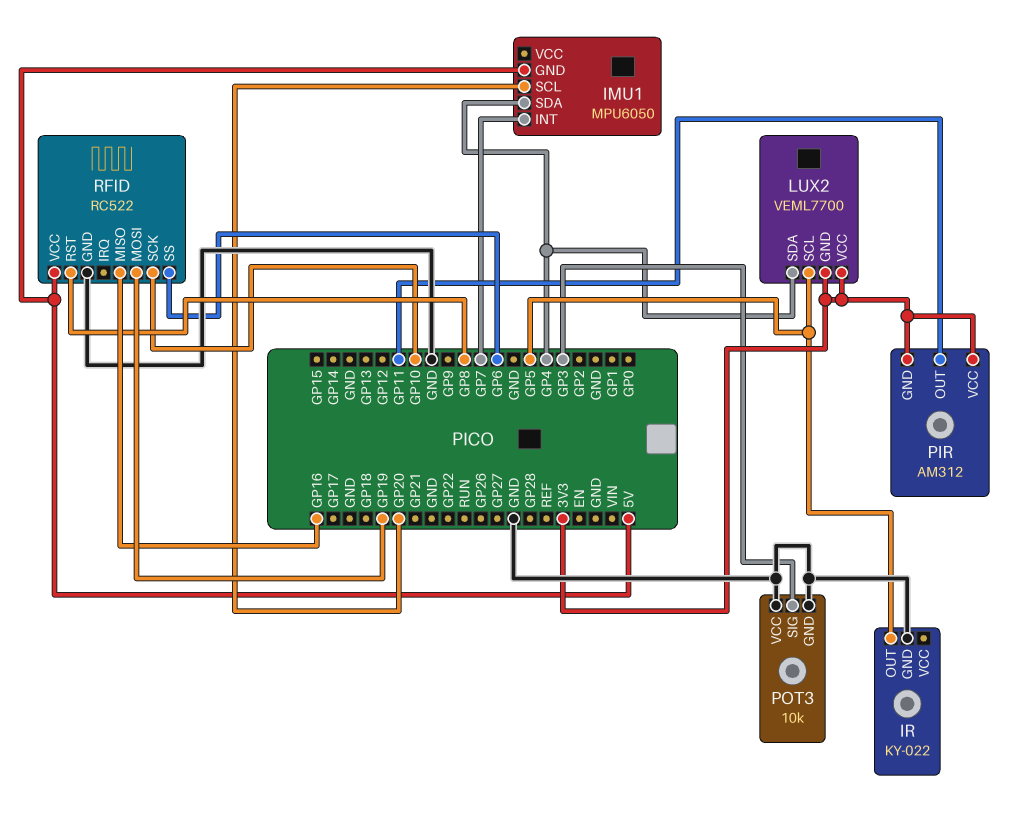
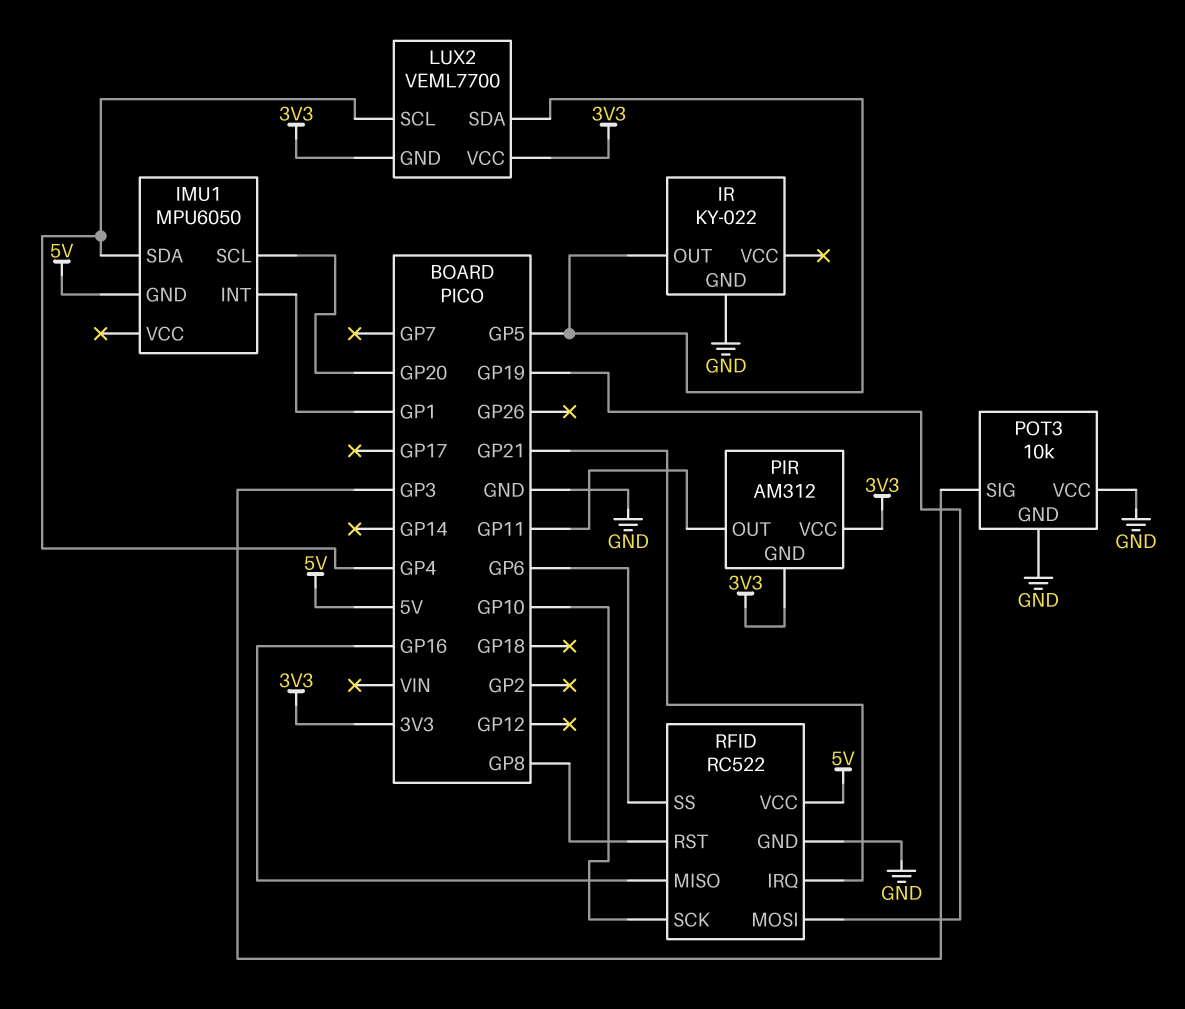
IMU1 pin INT: GP7 -> GP1
LUX2 pin SCL: GP5 -> GP4
LUX2 pin SDA: GP4 -> GP5
RFID pin IRQ: none -> GP21

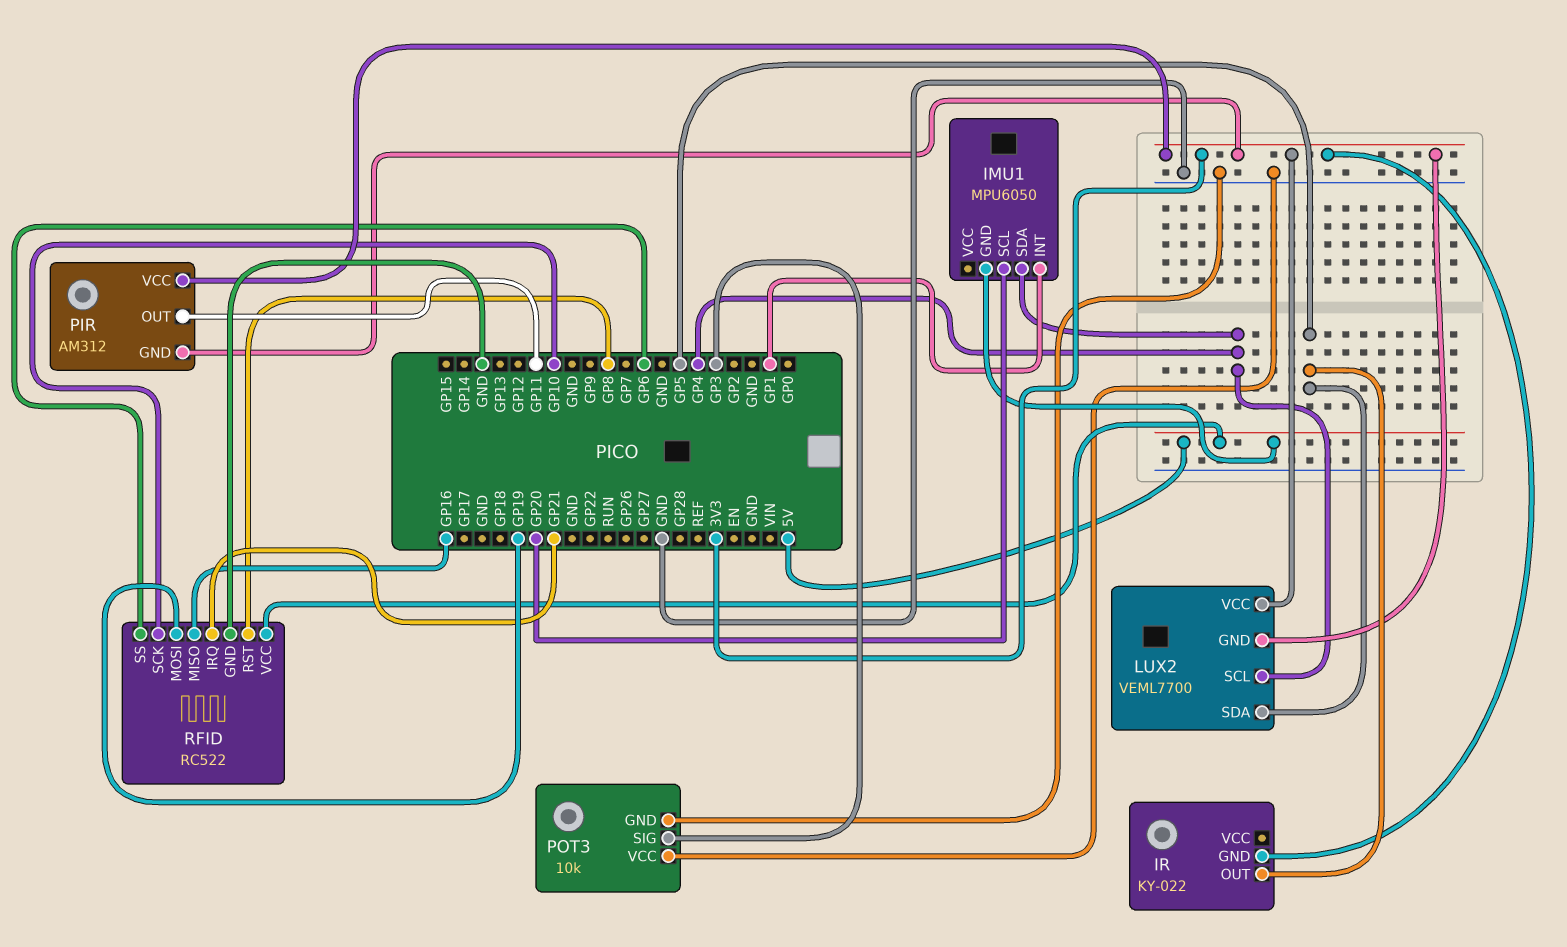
IR pin GND: GND -> 3V3

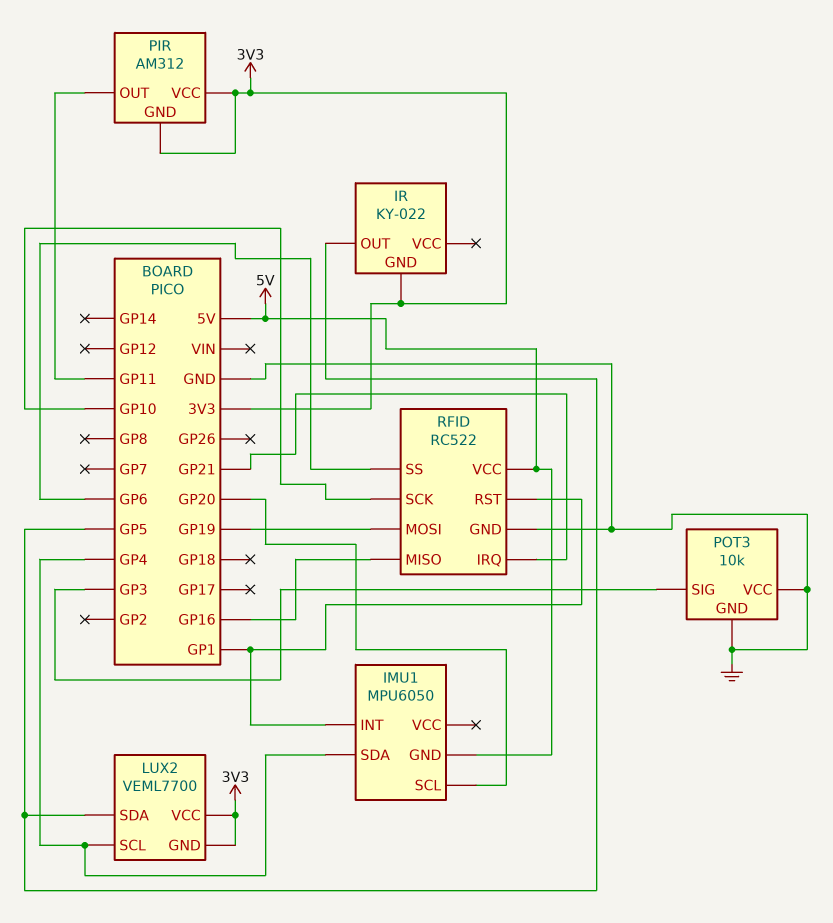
RFID pin RST: GP8 -> GP1

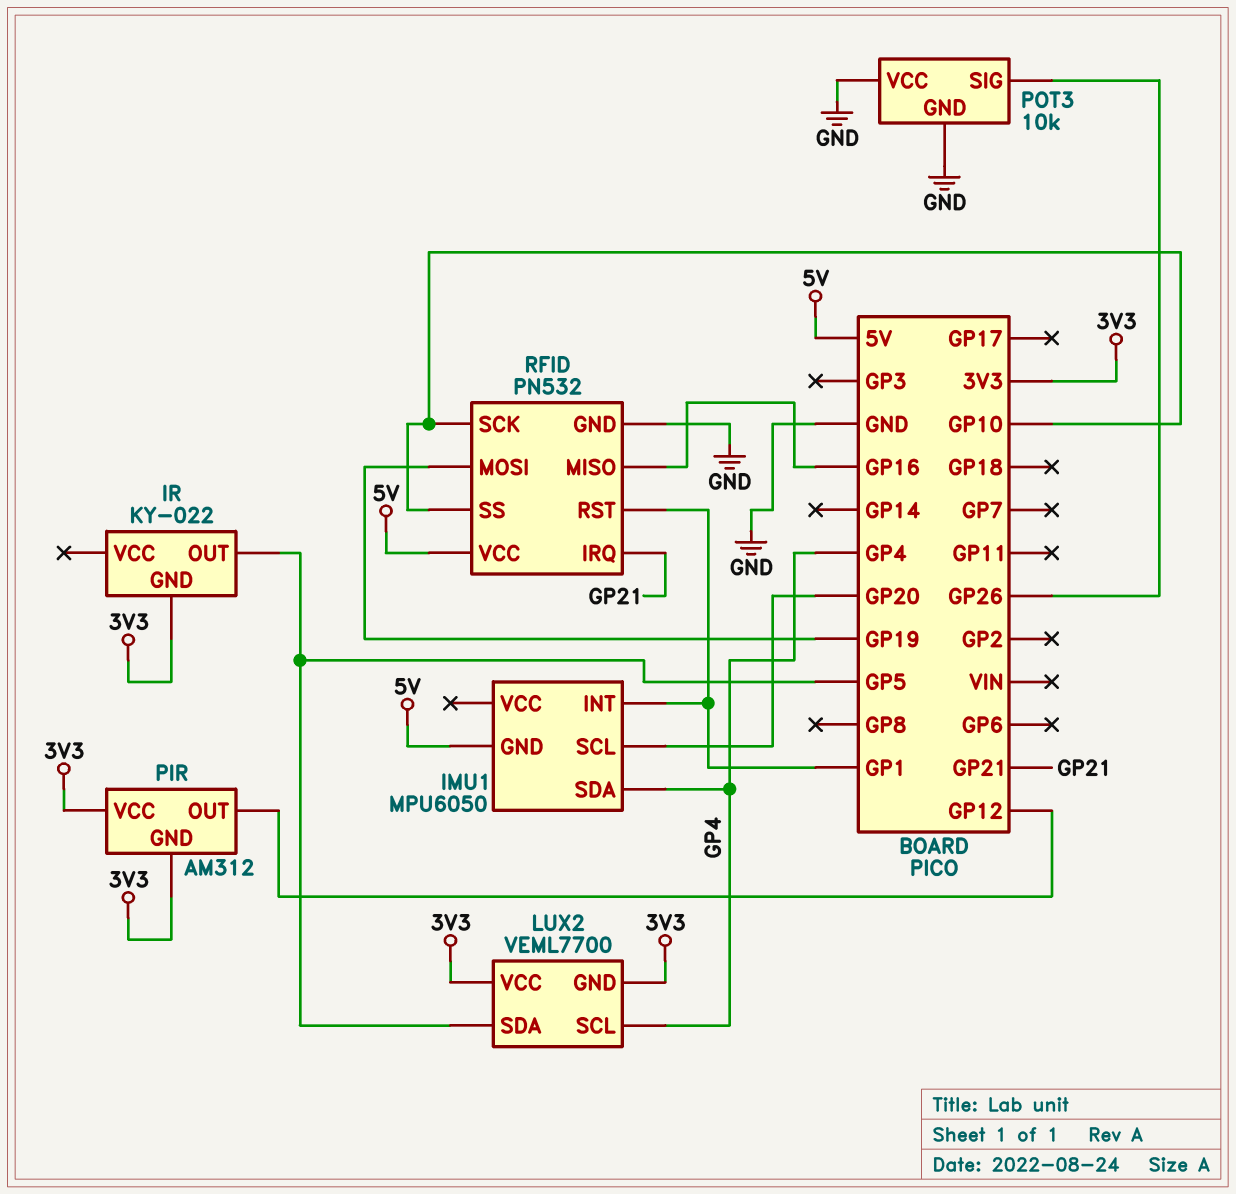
PIR pin OUT: GP11 -> GP12
POT3 pin SIG: GP3 -> GP26
RFID: RC522 -> PN532
RFID pin SS: GP6 -> GP10

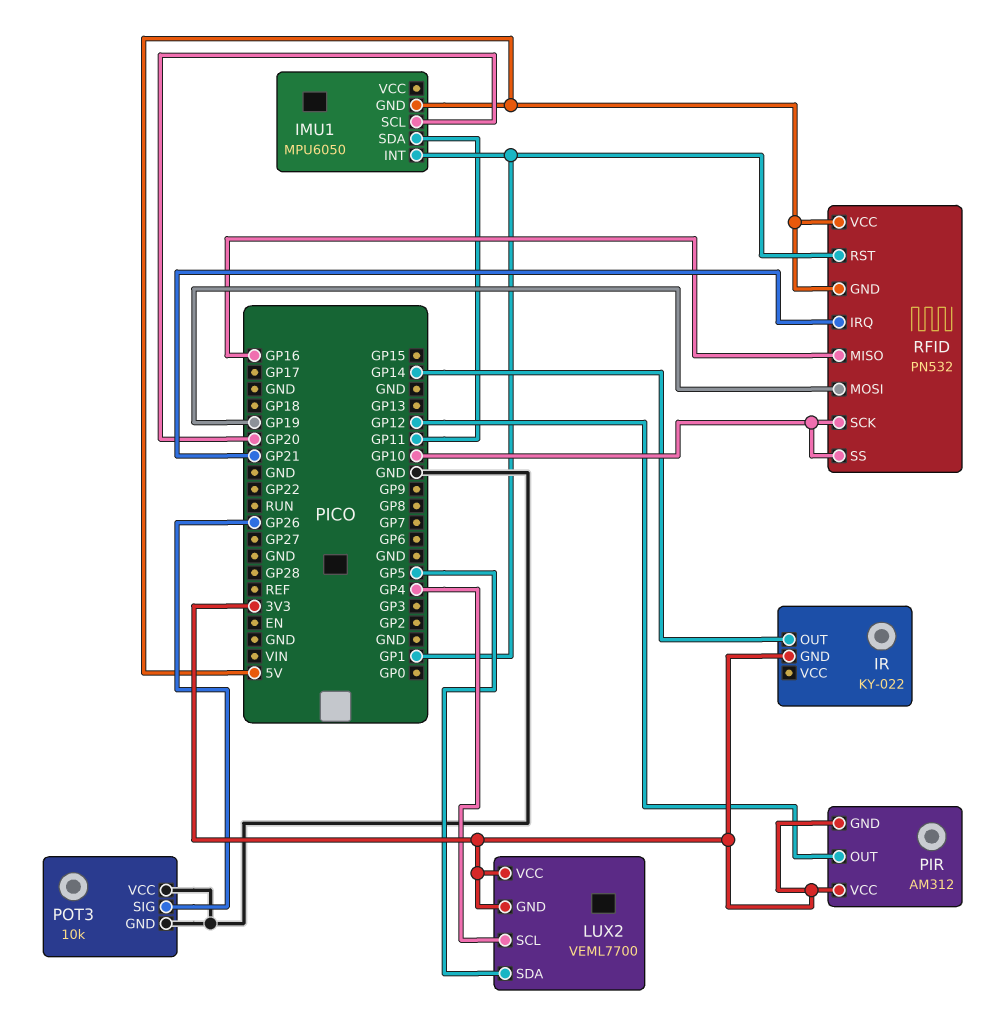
IMU1 pin SDA: GP4 -> GP11
IR pin OUT: GP5 -> GP14
RFID pin GND: GND -> 5V

